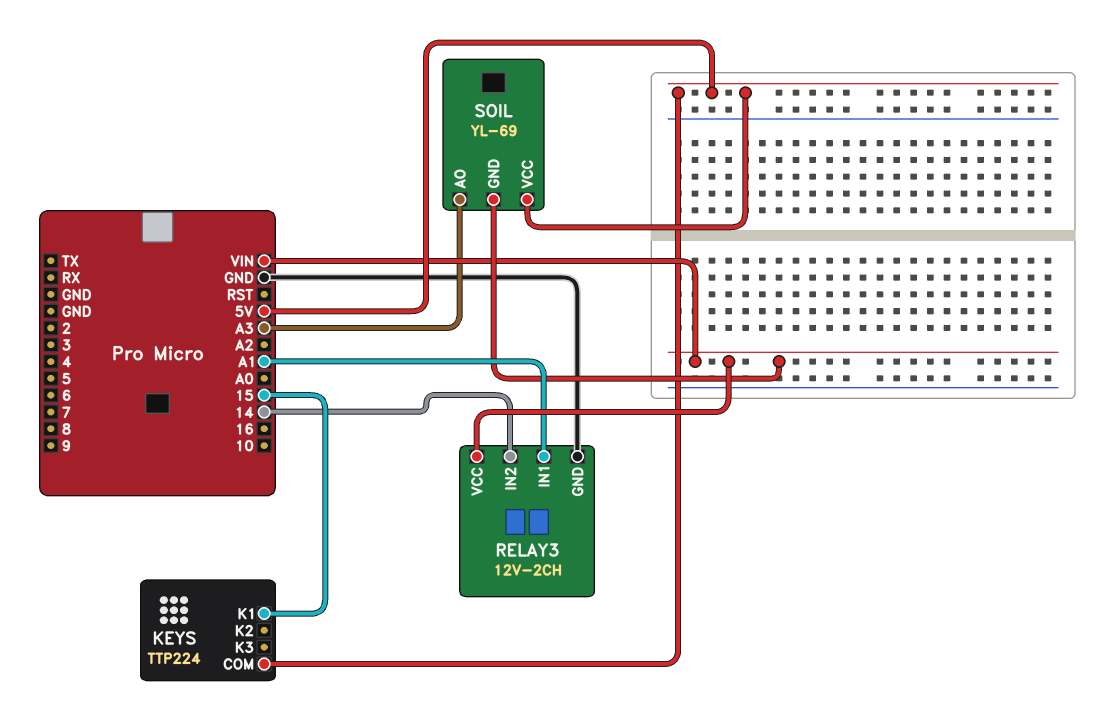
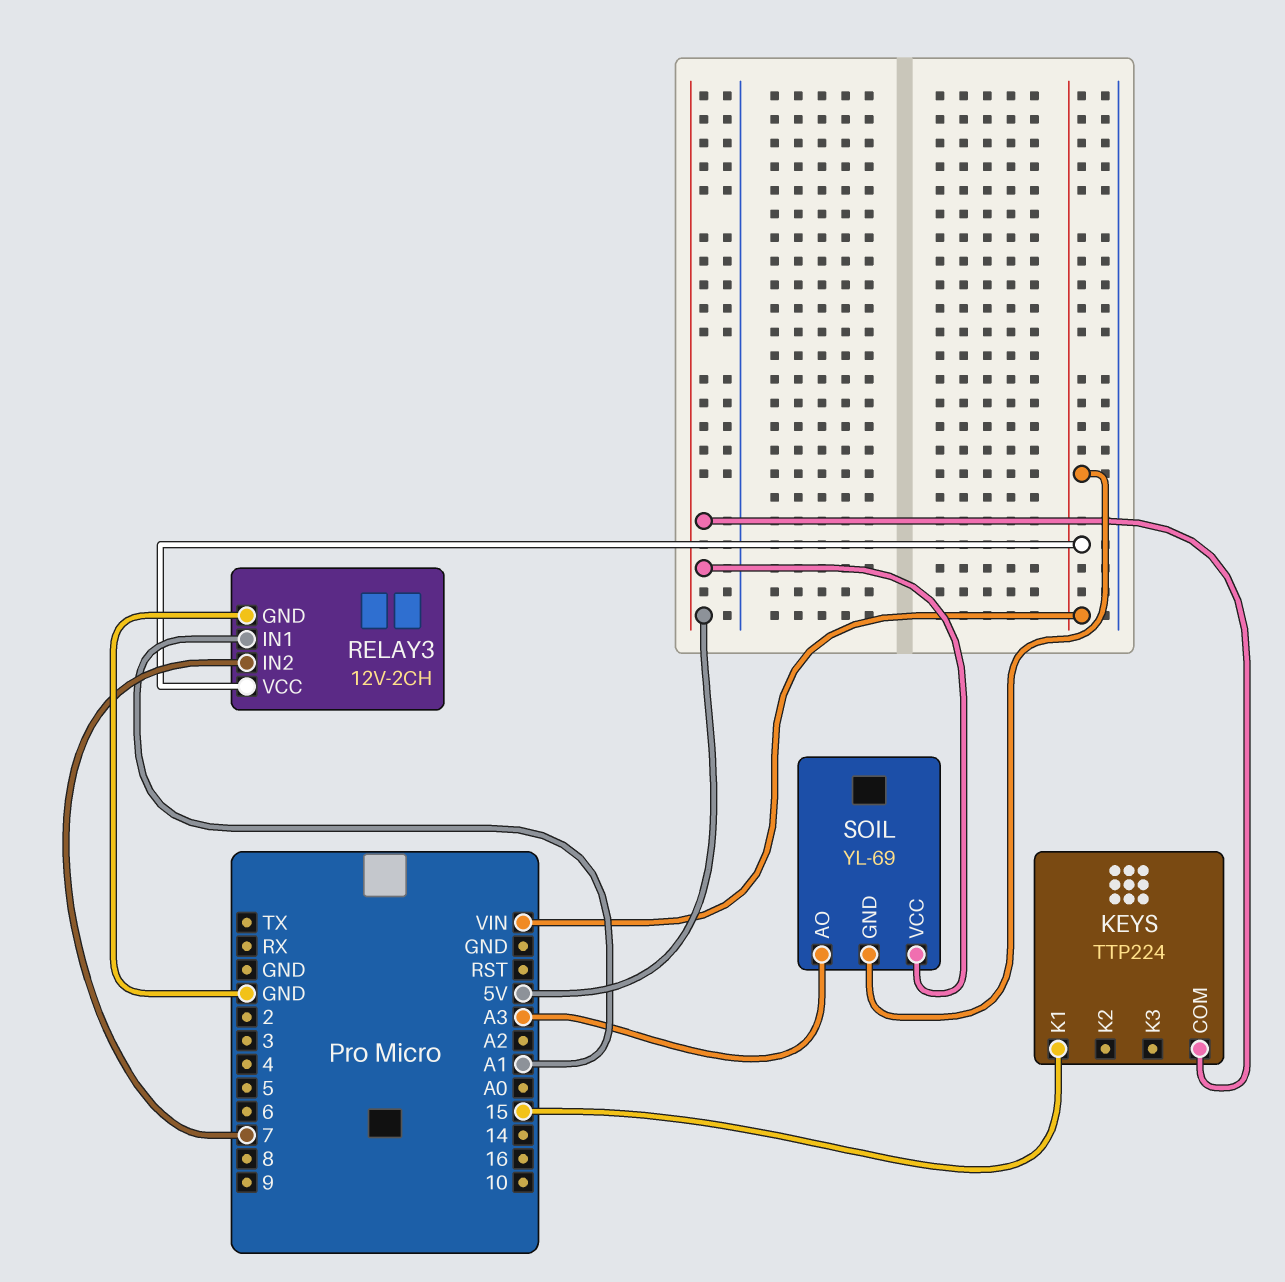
RELAY3 pin IN2: 14 -> 7

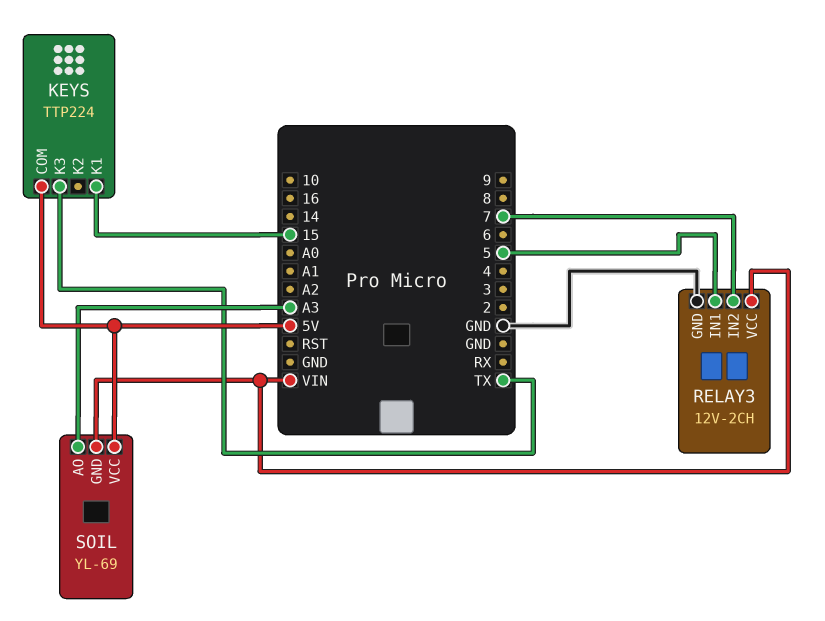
KEYS pin K3: none -> TX
RELAY3 pin IN1: A1 -> 5

